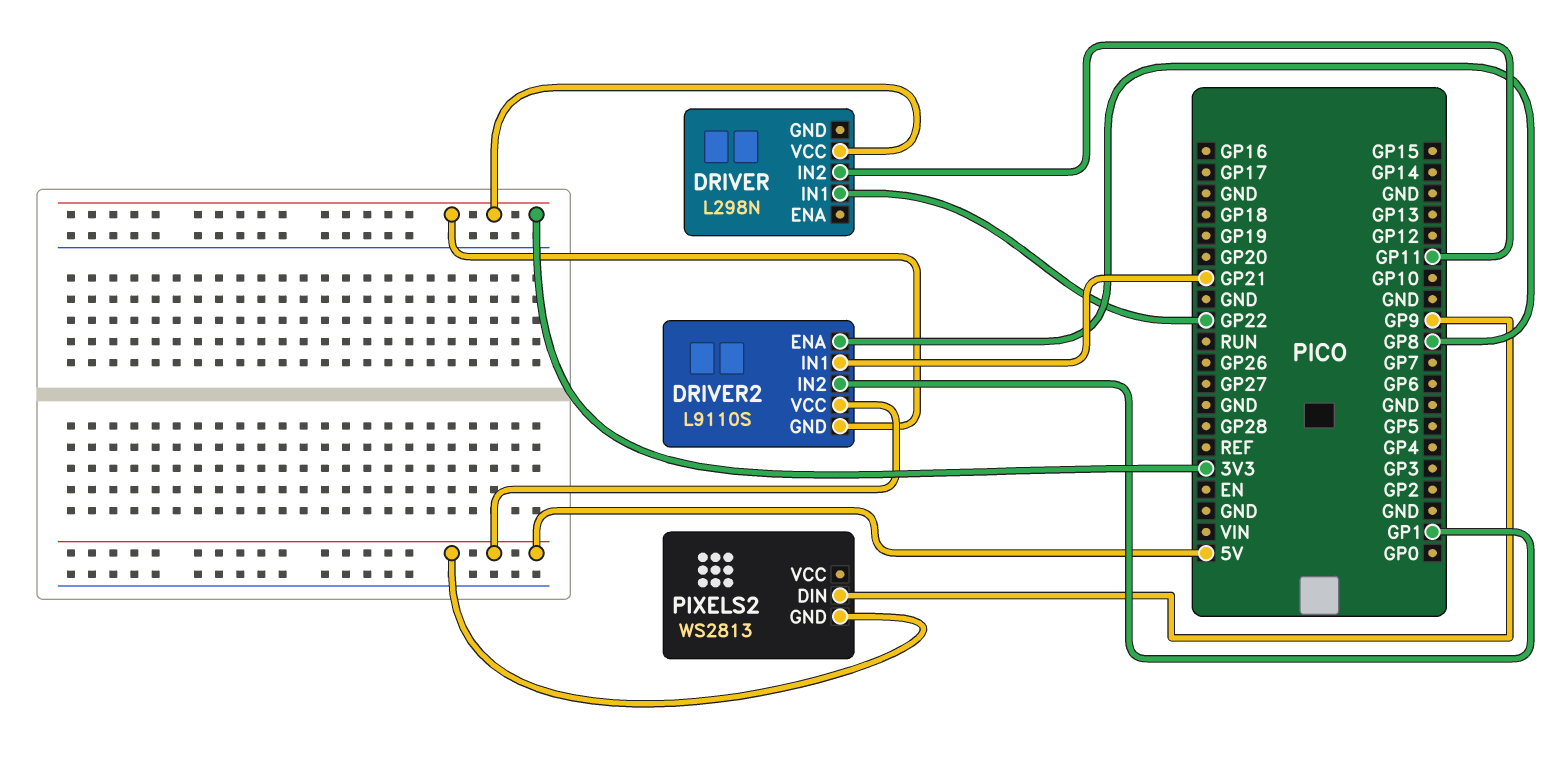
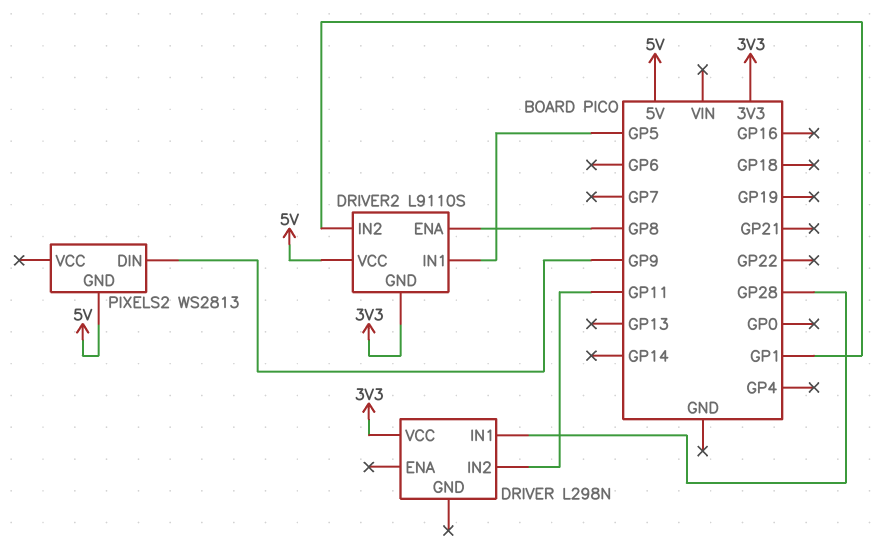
DRIVER pin IN1: GP22 -> GP28
DRIVER2 pin IN1: GP21 -> GP5

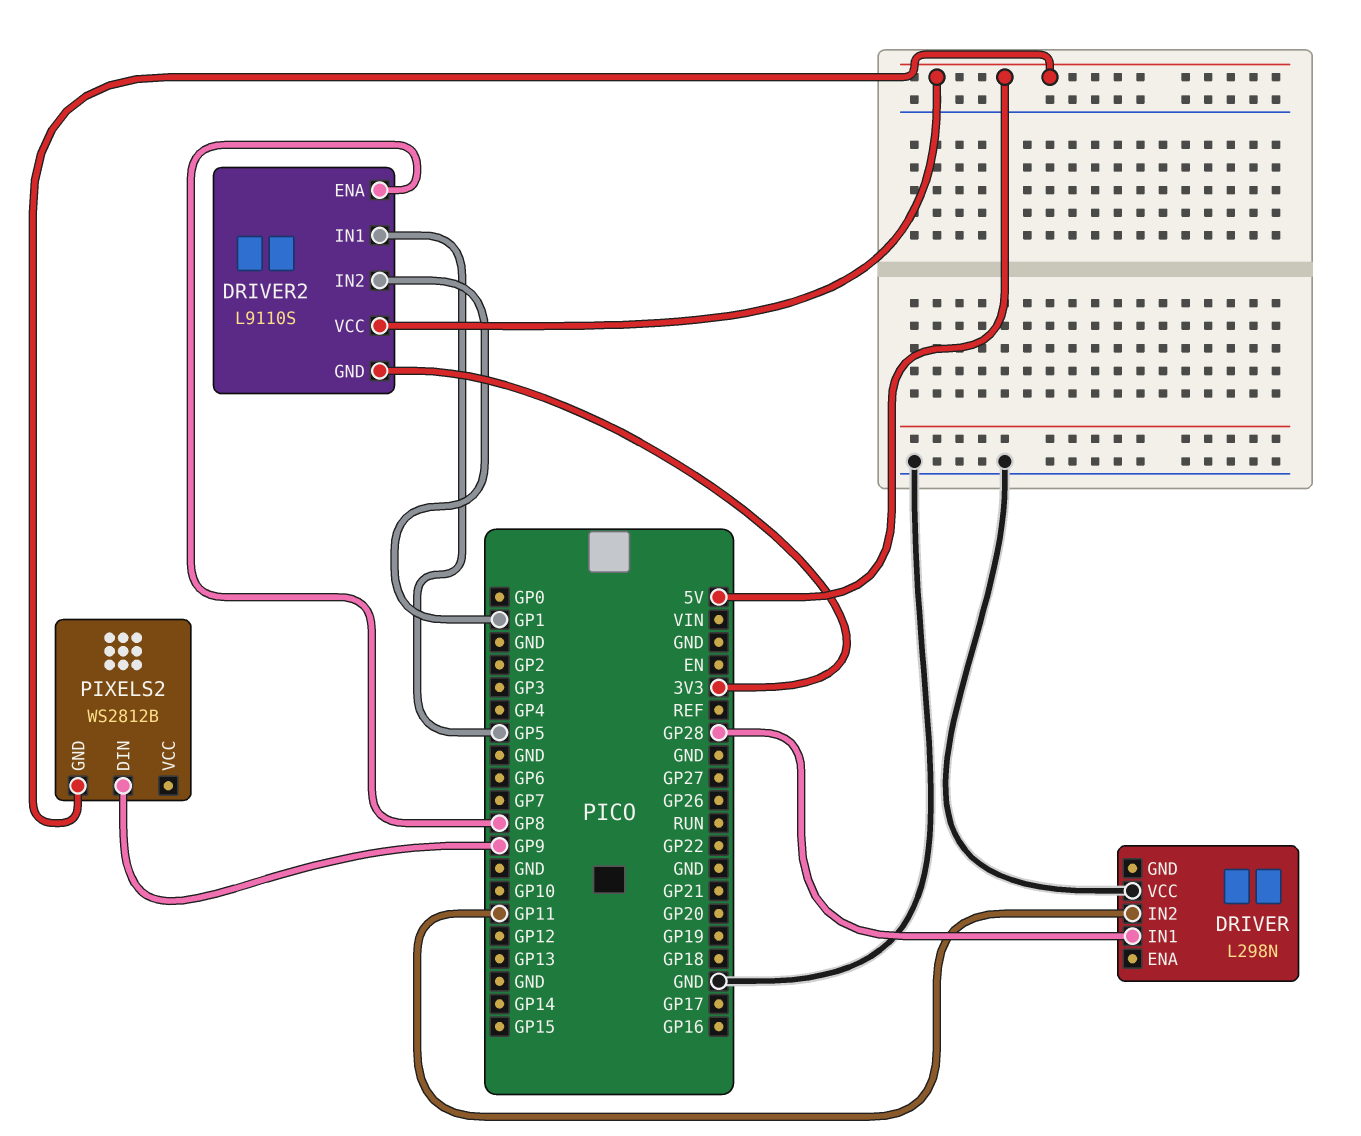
DRIVER pin VCC: 3V3 -> GND
PIXELS2: WS2813 -> WS2812B

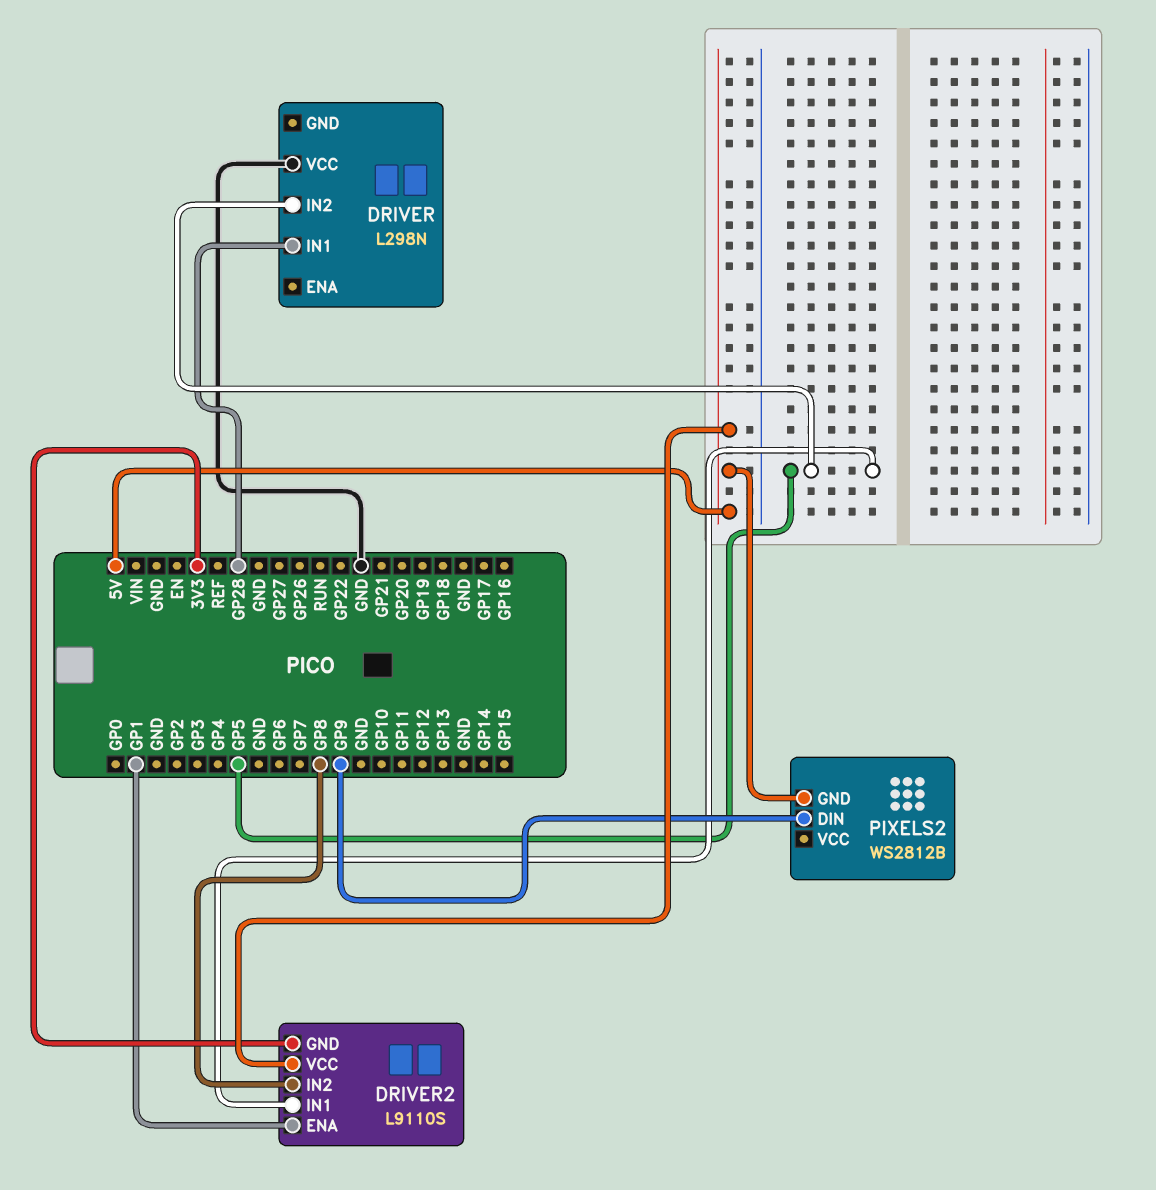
DRIVER pin IN2: GP11 -> GP5
DRIVER2 pin ENA: GP8 -> GP1
DRIVER2 pin IN2: GP1 -> GP8

